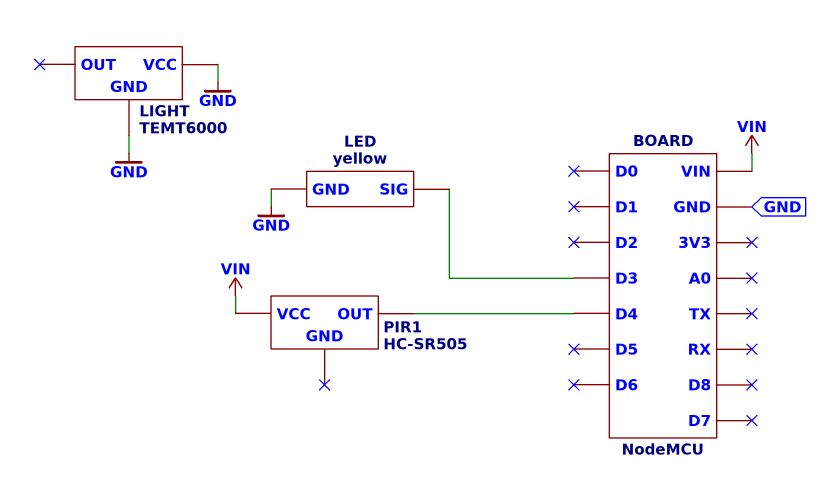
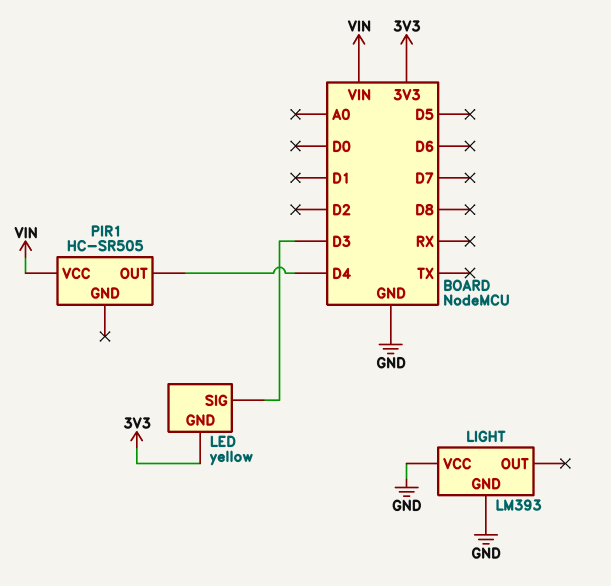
LED pin GND: GND -> 3V3
LIGHT: TEMT6000 -> LM393

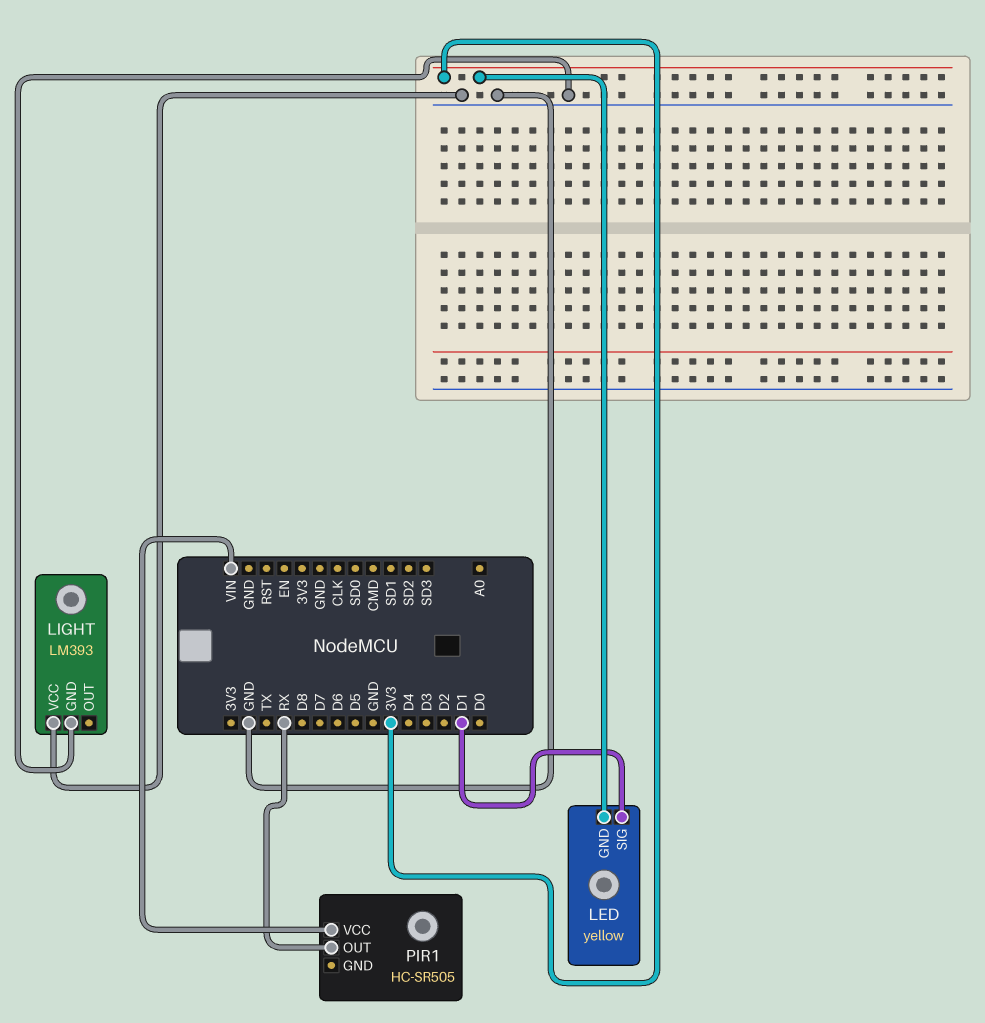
LED pin SIG: D3 -> D1
PIR1 pin OUT: D4 -> RX

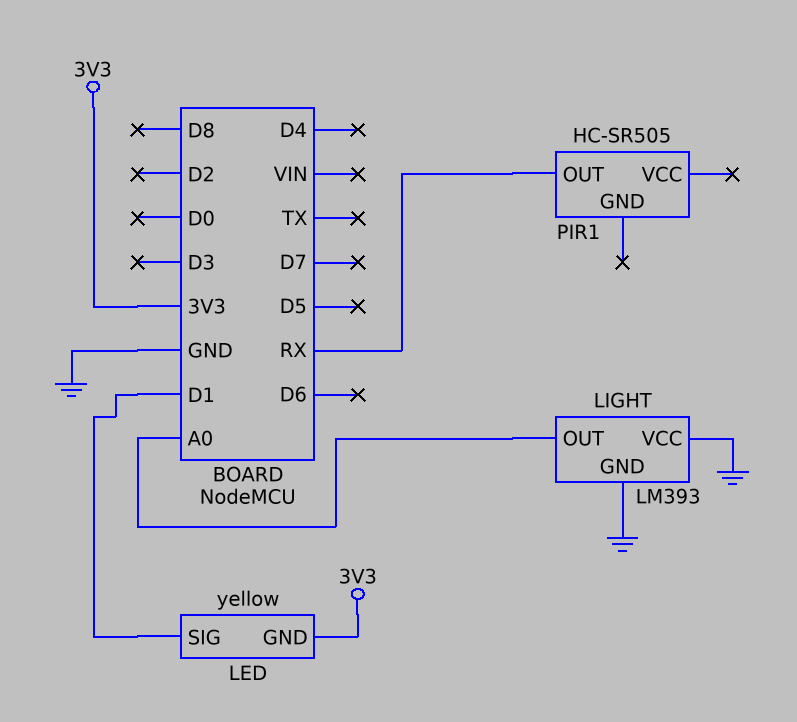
LIGHT pin OUT: none -> A0
PIR1 pin VCC: VIN -> none

